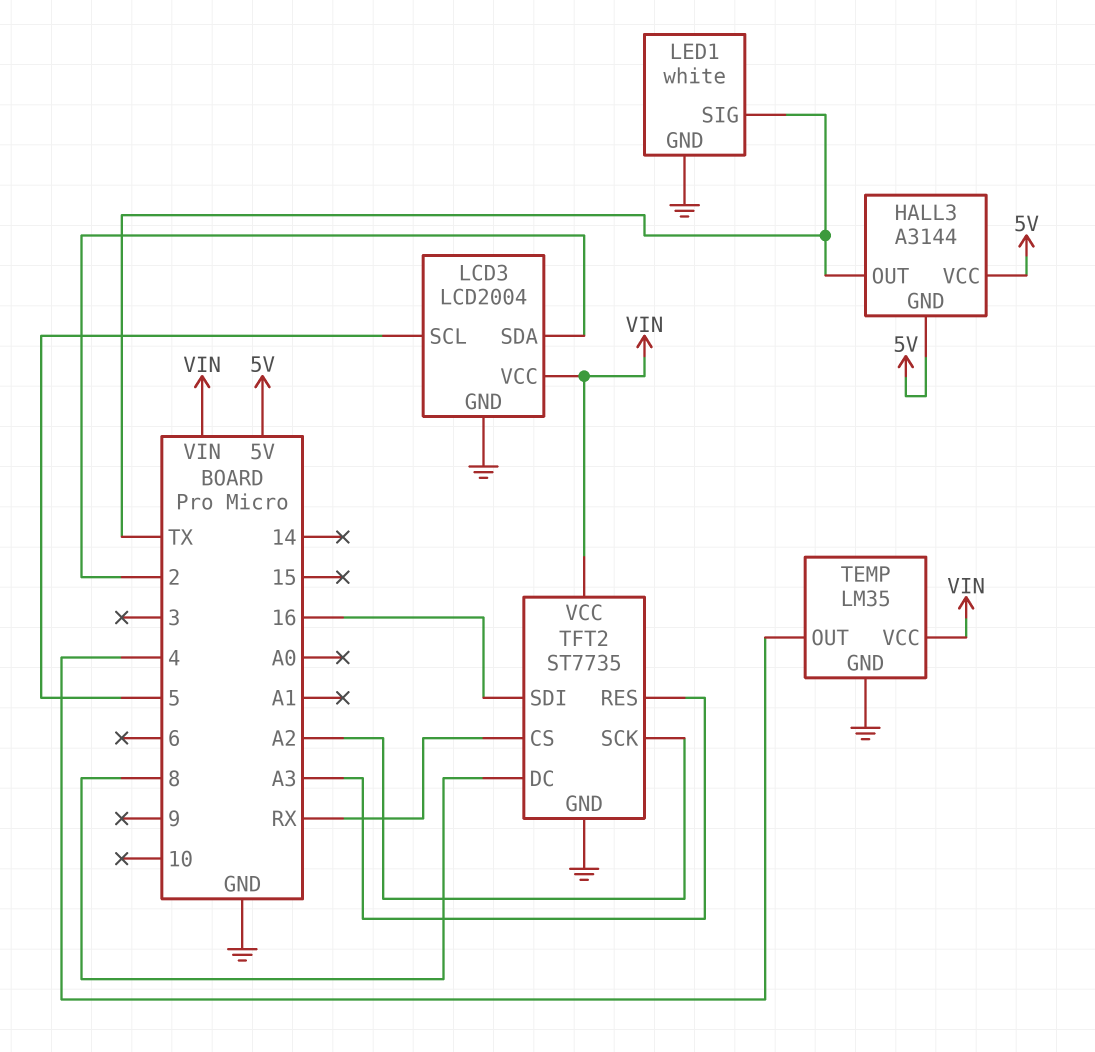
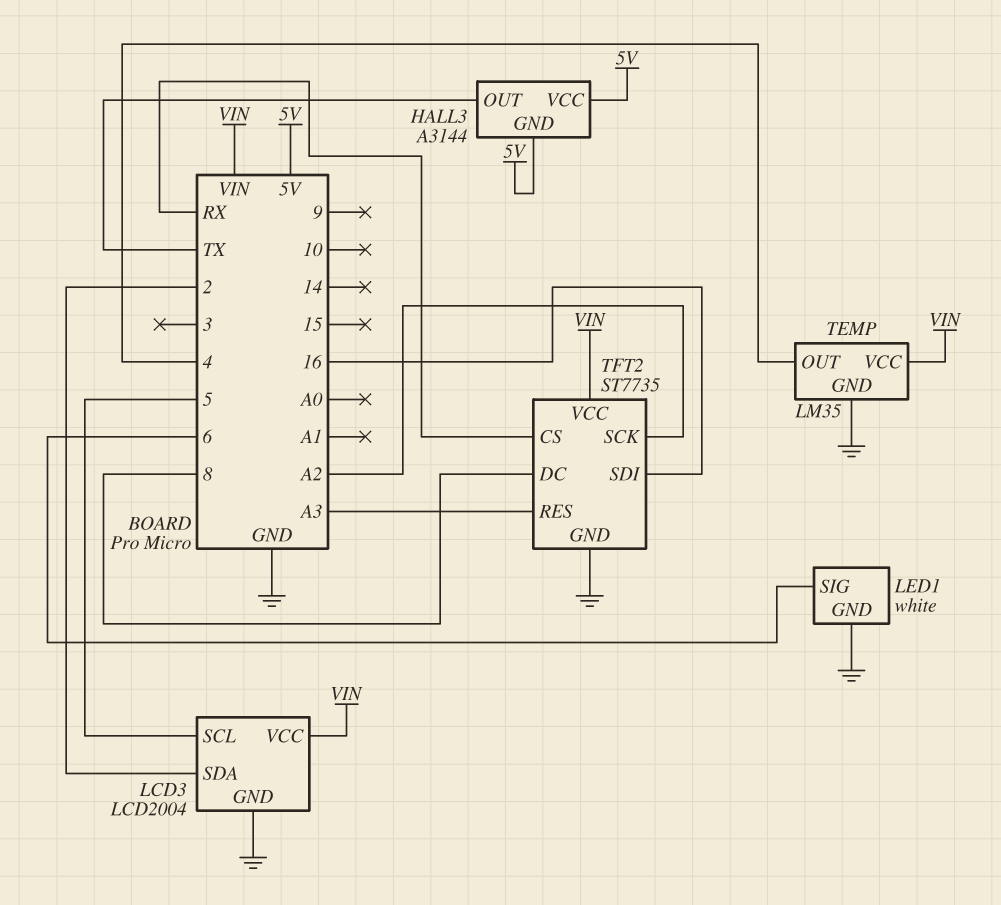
LED1 pin SIG: TX -> 6

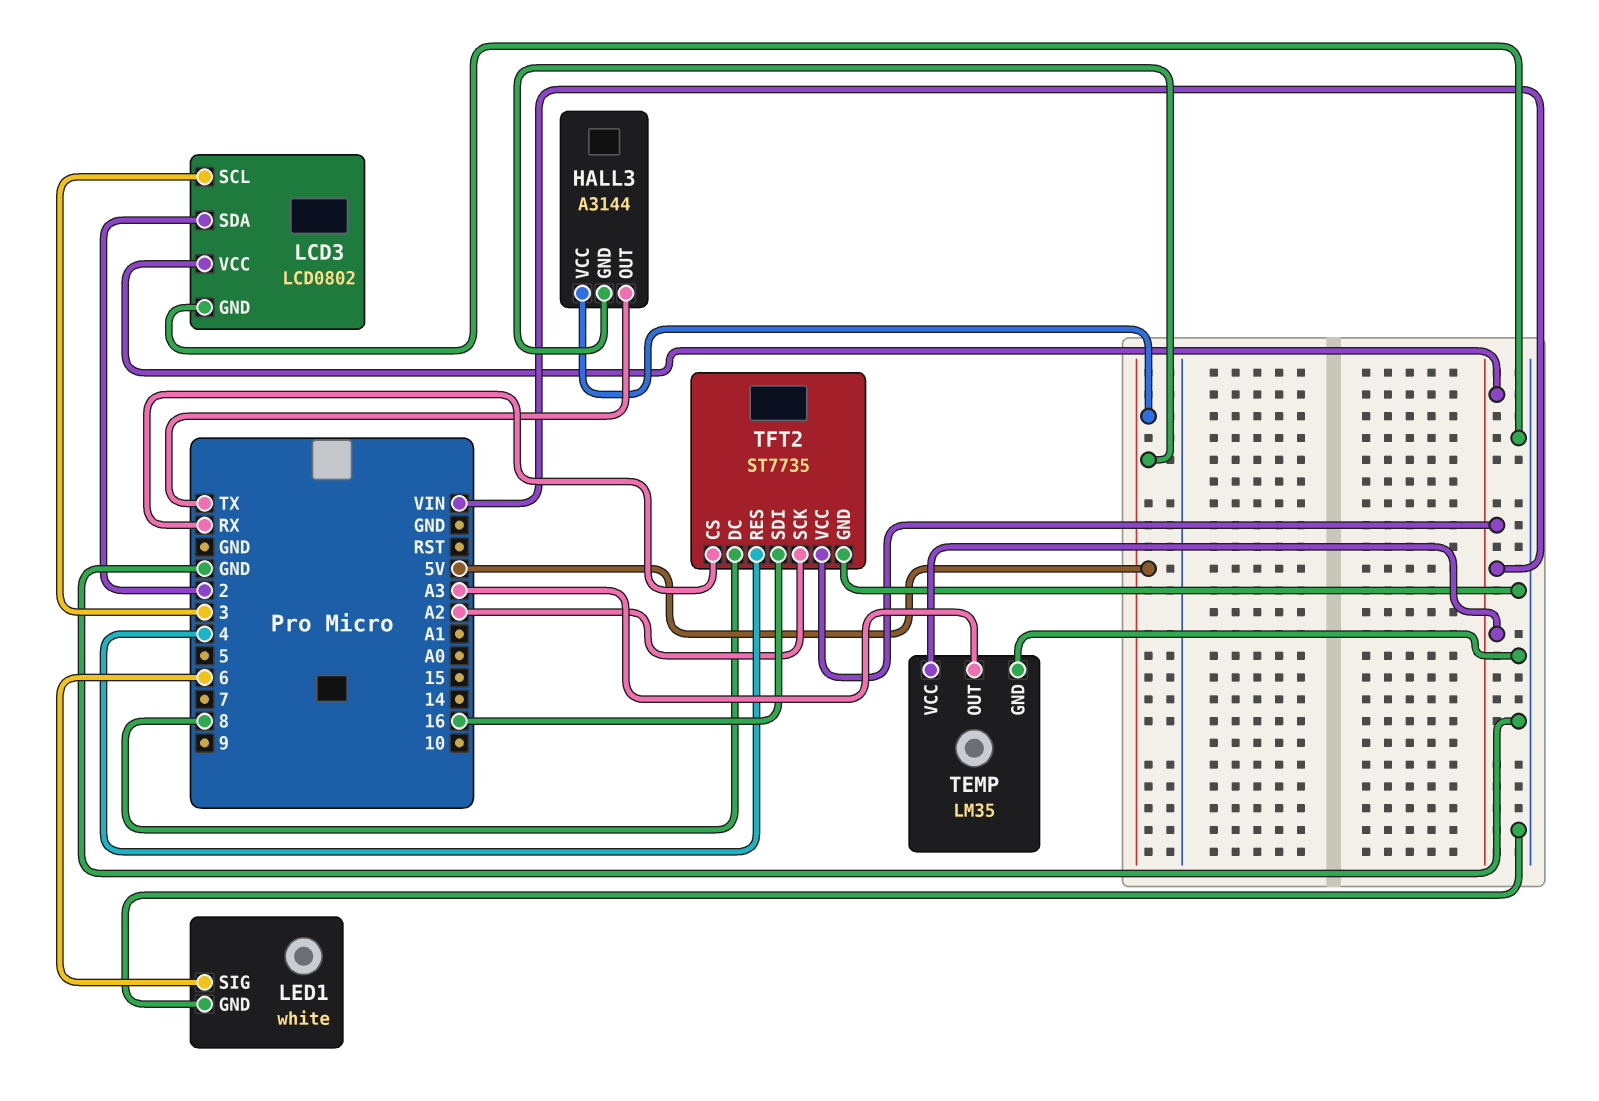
LCD3: LCD2004 -> LCD0802
LCD3 pin SCL: 5 -> 3
TEMP pin OUT: 4 -> A3
TFT2 pin RES: A3 -> 4

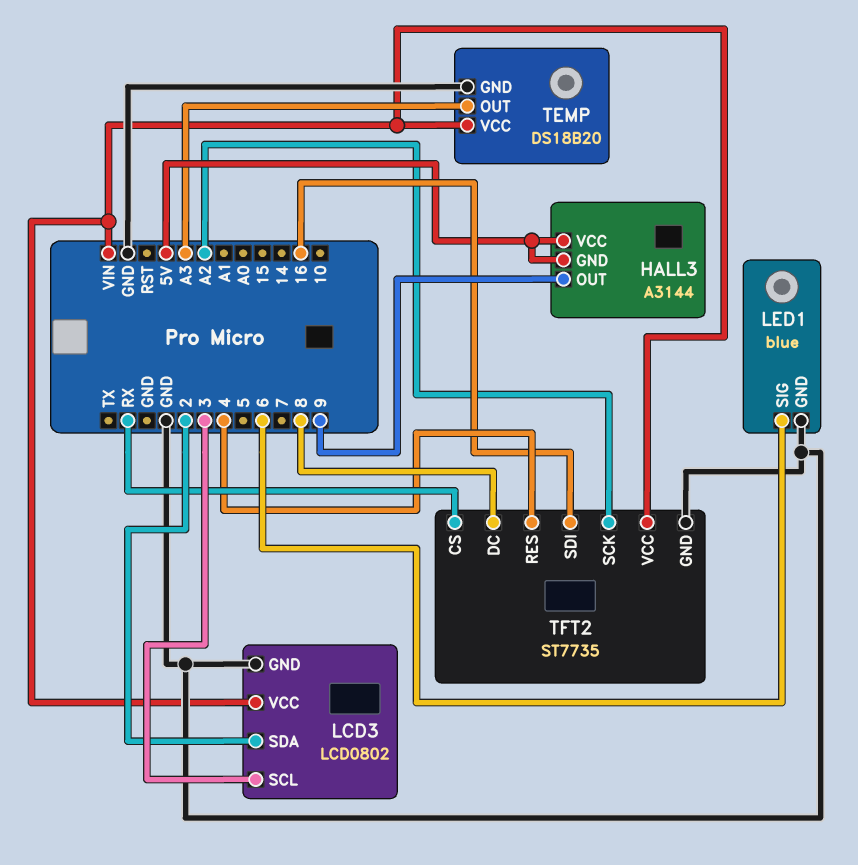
HALL3 pin OUT: TX -> 9
LED1: white -> blue
TEMP: LM35 -> DS18B20

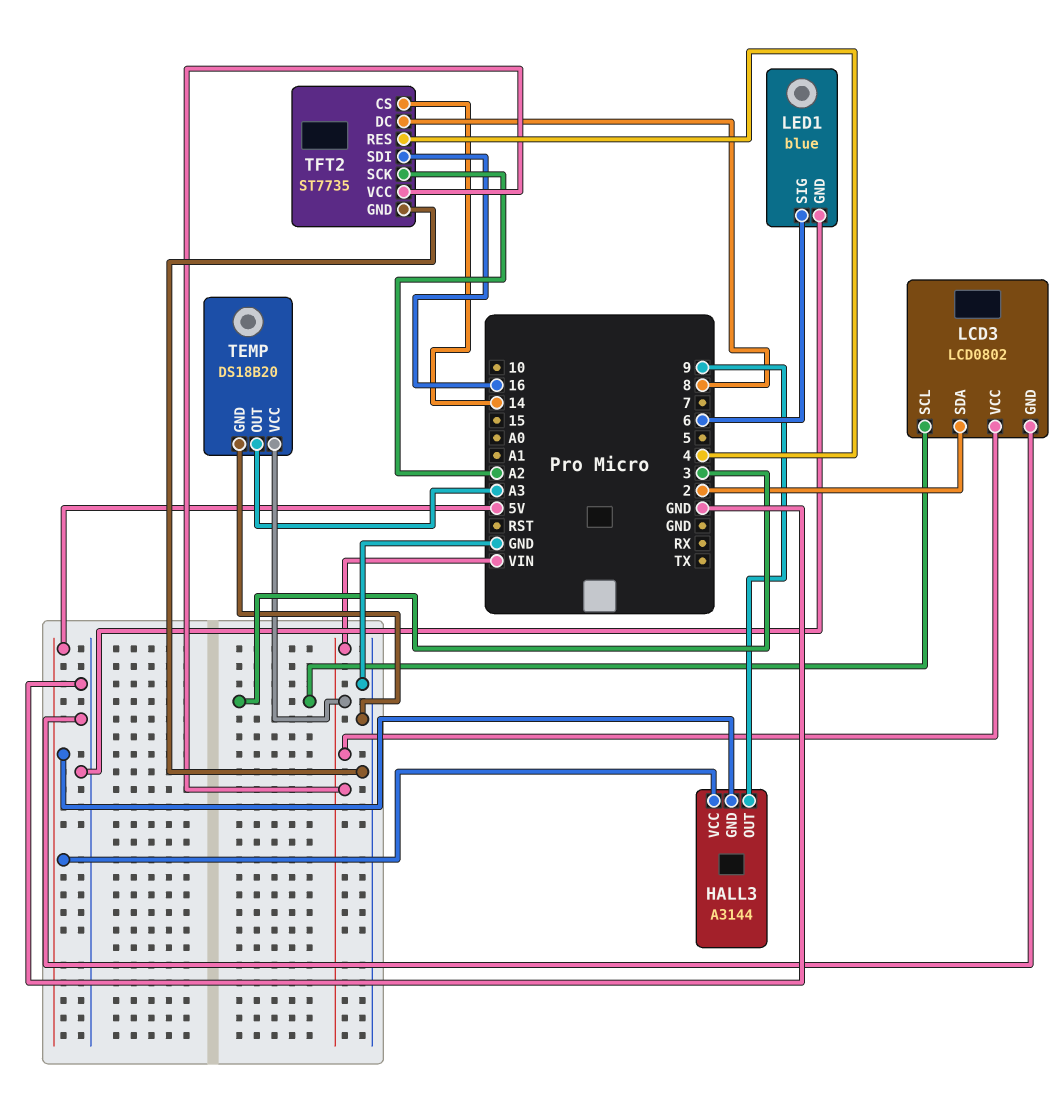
TFT2 pin CS: RX -> 14

